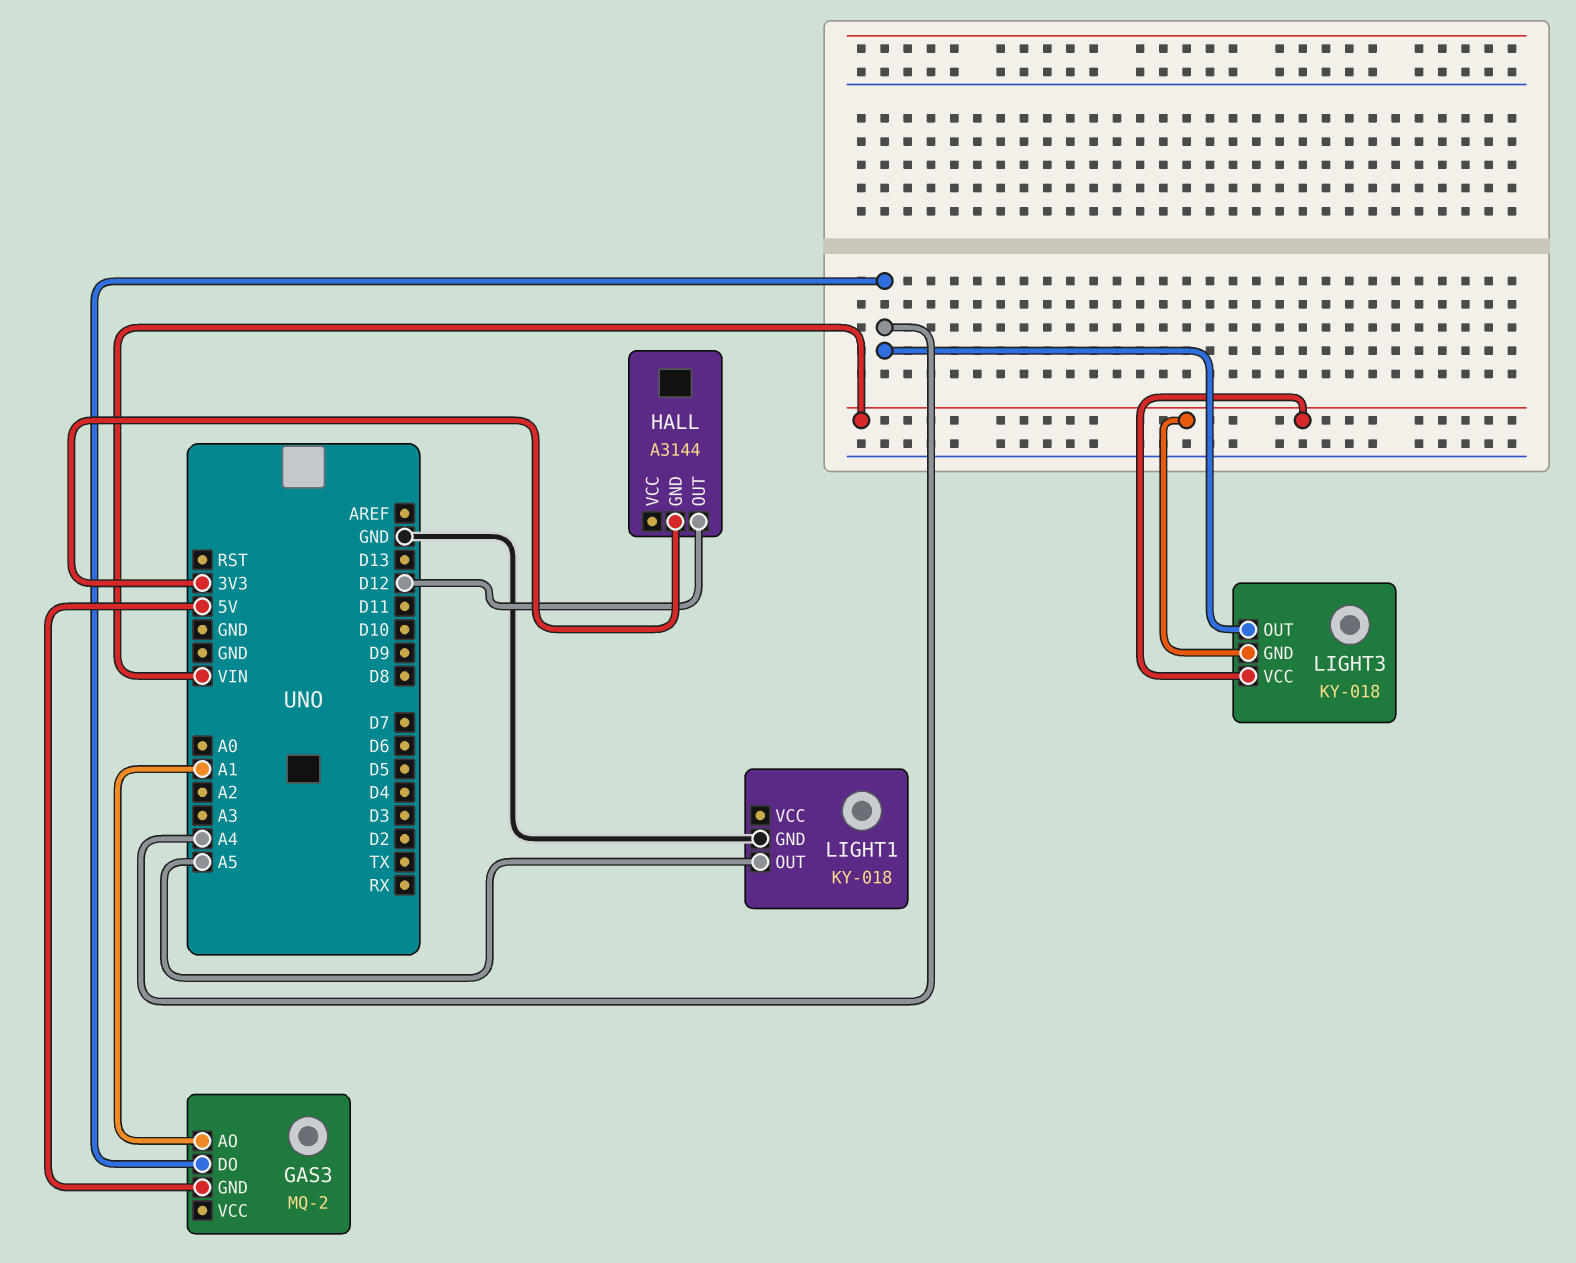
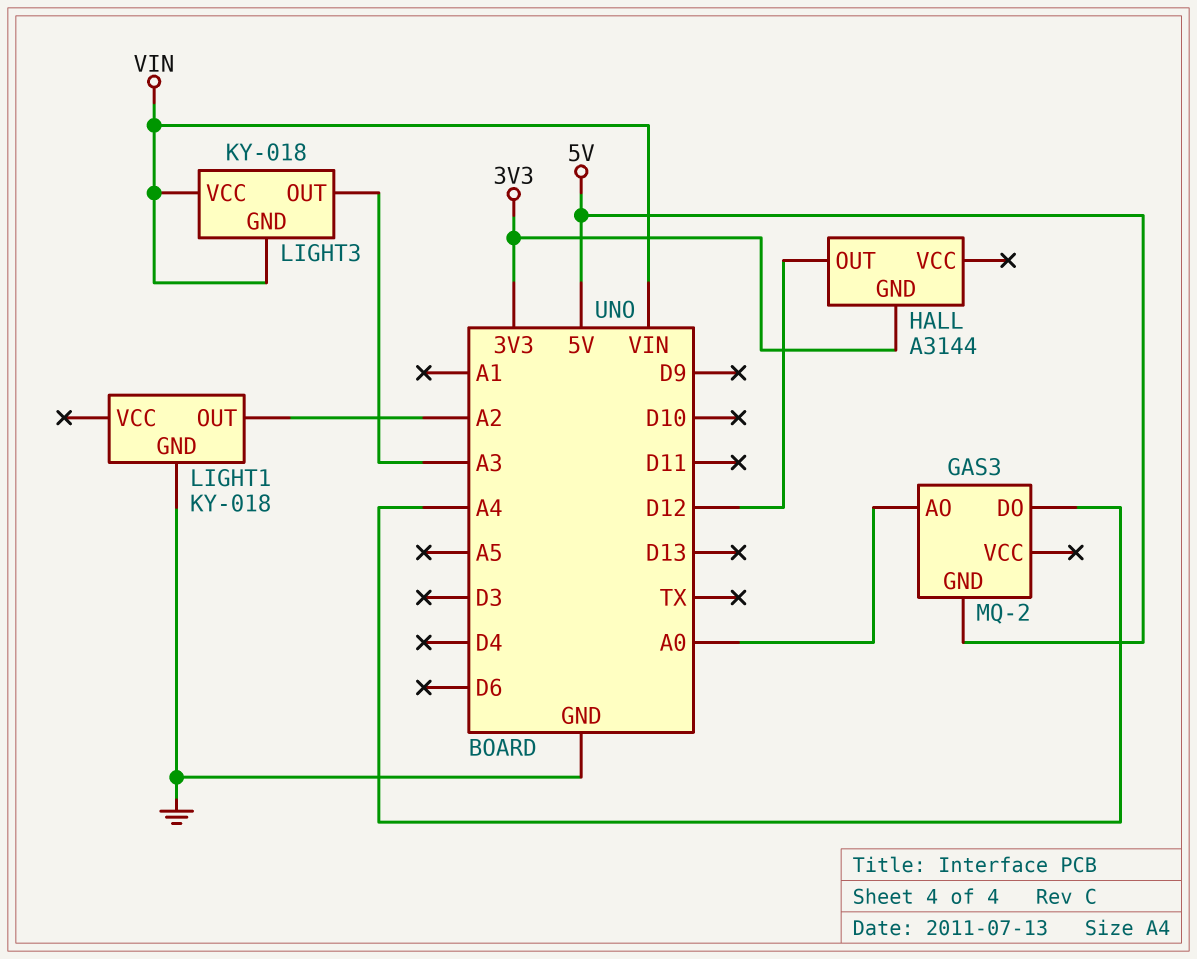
GAS3 pin AO: A1 -> A0
LIGHT1 pin OUT: A5 -> A2
LIGHT3 pin OUT: A4 -> A3

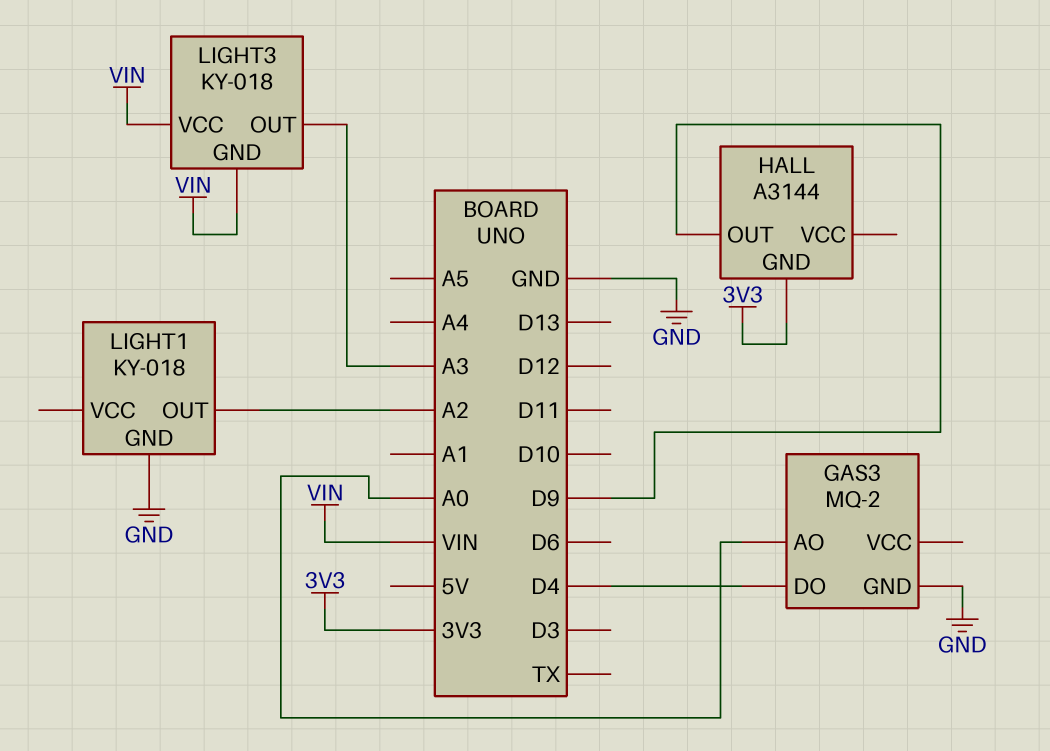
GAS3 pin DO: A4 -> D4
GAS3 pin GND: 5V -> GND
HALL pin OUT: D12 -> D9

